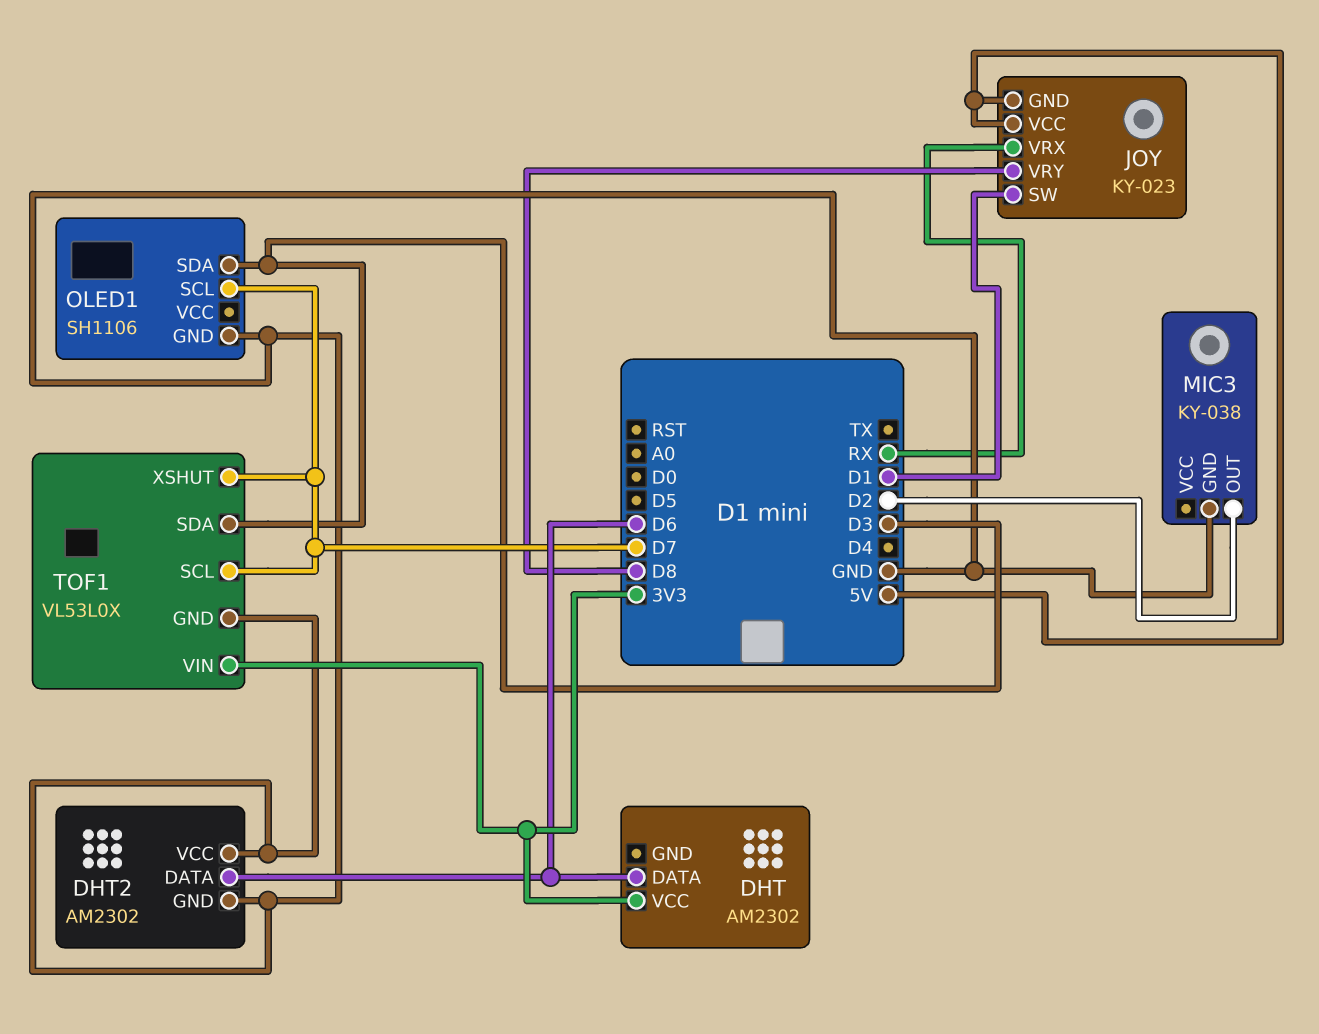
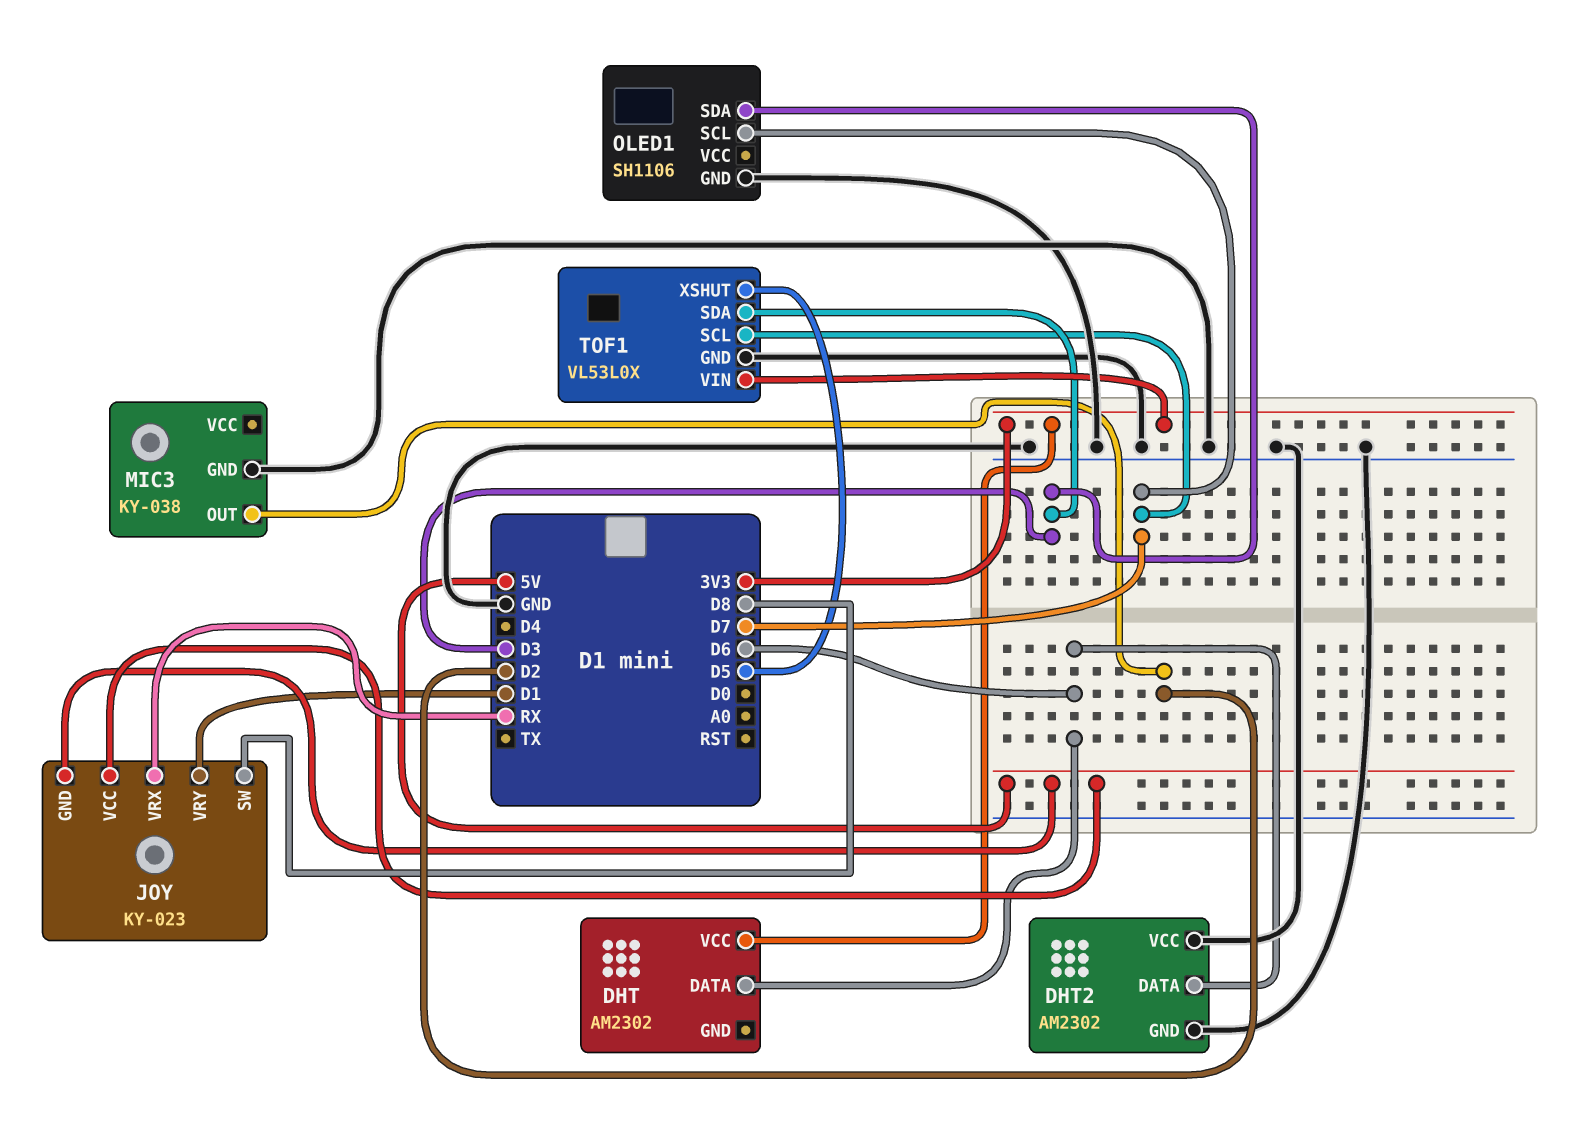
JOY pin SW: D1 -> D8
JOY pin VRY: D8 -> D1
TOF1 pin XSHUT: D7 -> D5

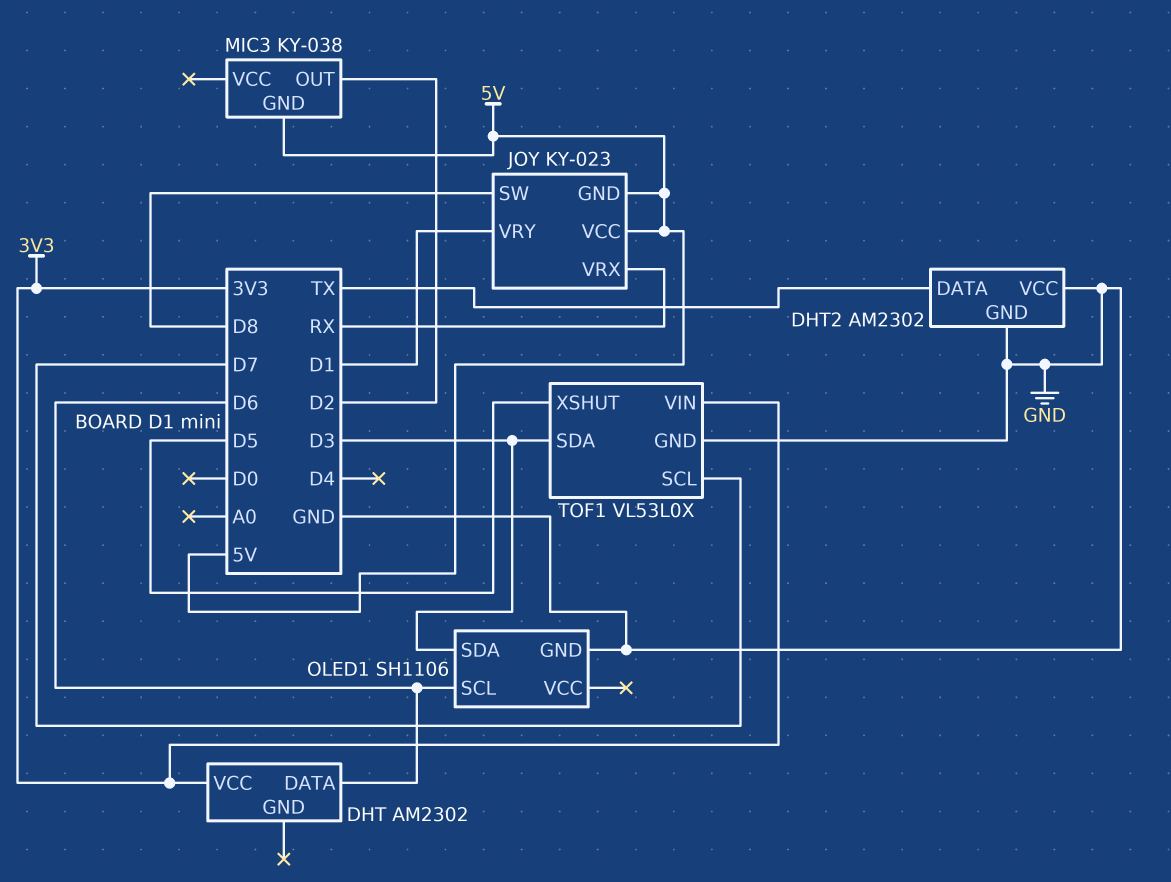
DHT2 pin DATA: D6 -> TX
MIC3 pin GND: GND -> 5V
OLED1 pin SCL: D7 -> D6

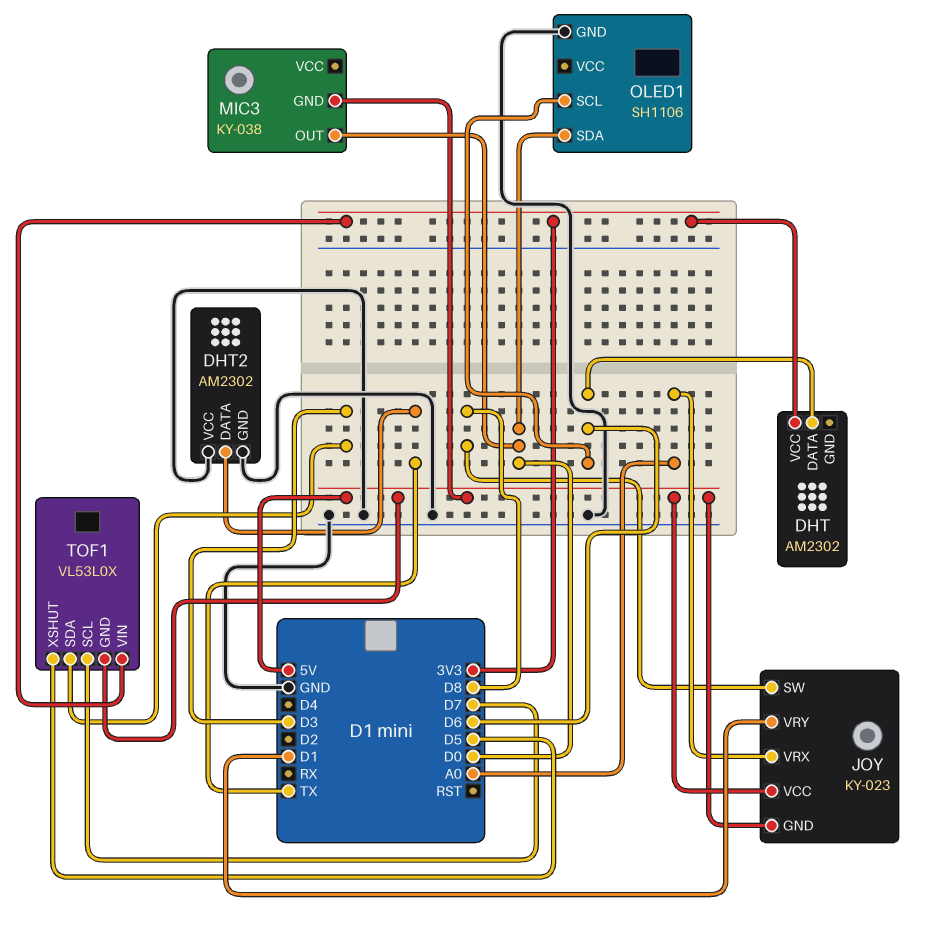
JOY pin VRX: RX -> A0
MIC3 pin OUT: D2 -> D0
OLED1 pin SDA: D3 -> D0
TOF1 pin GND: GND -> 5V

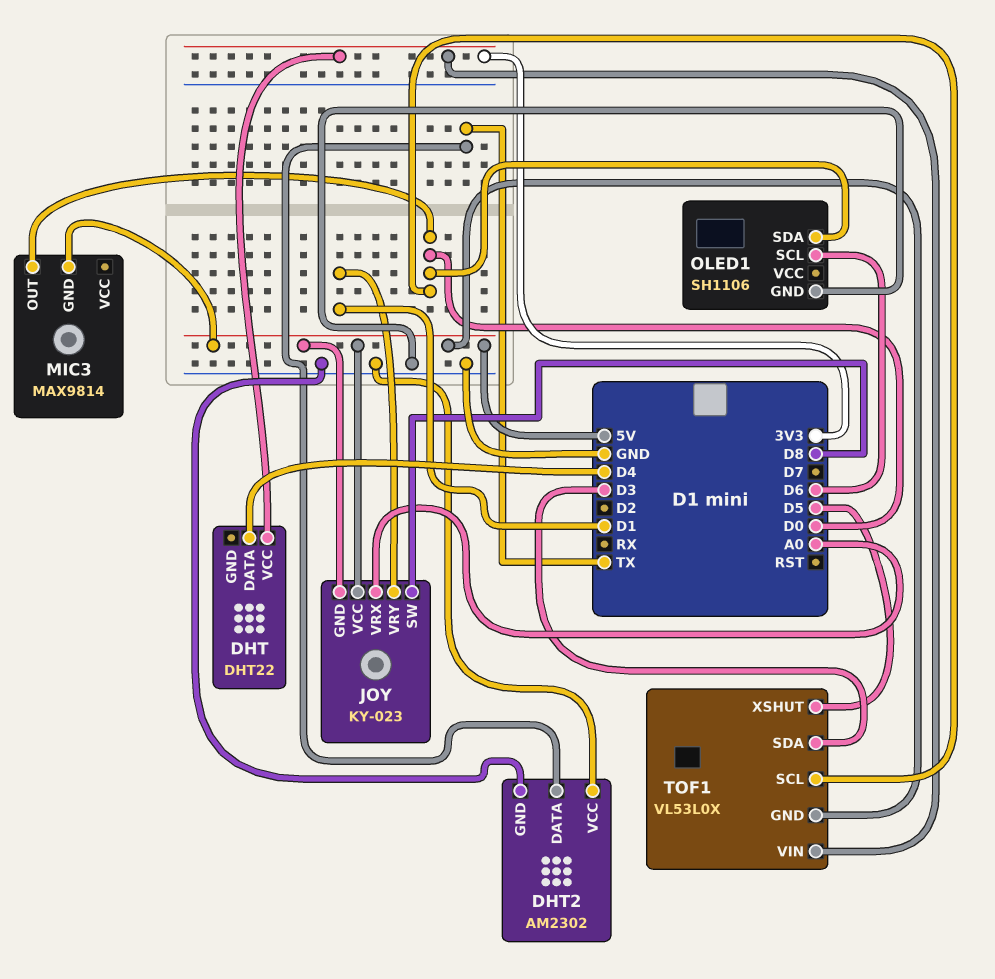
DHT: AM2302 -> DHT22
DHT pin DATA: D6 -> D4
MIC3: KY-038 -> MAX9814
TOF1 pin SCL: D7 -> D0

